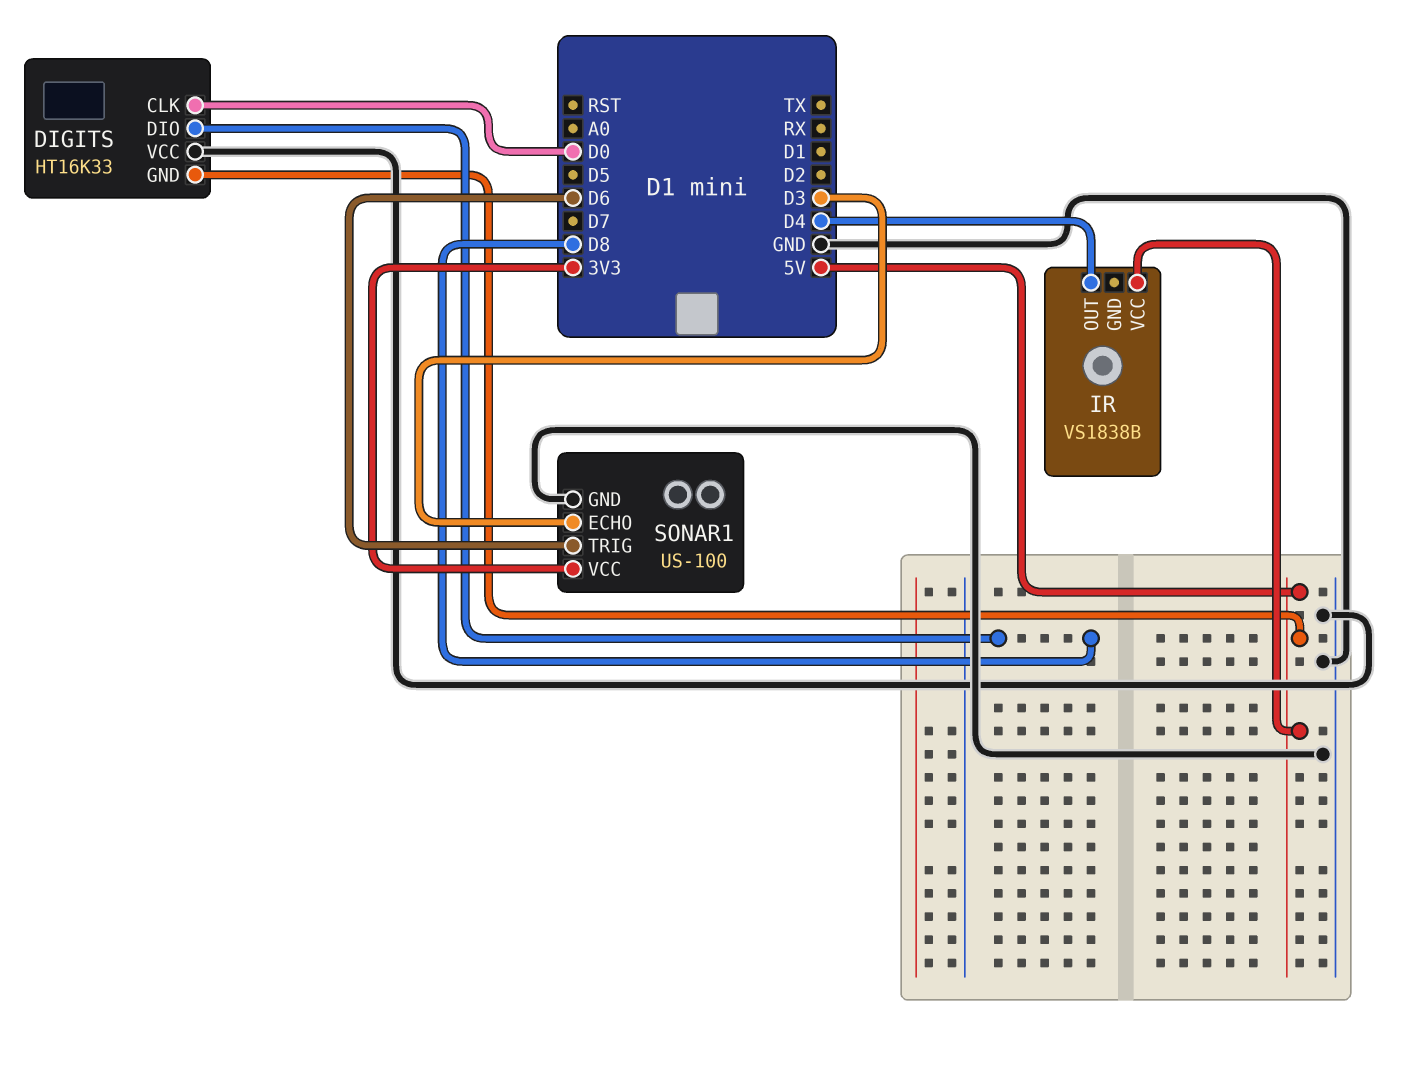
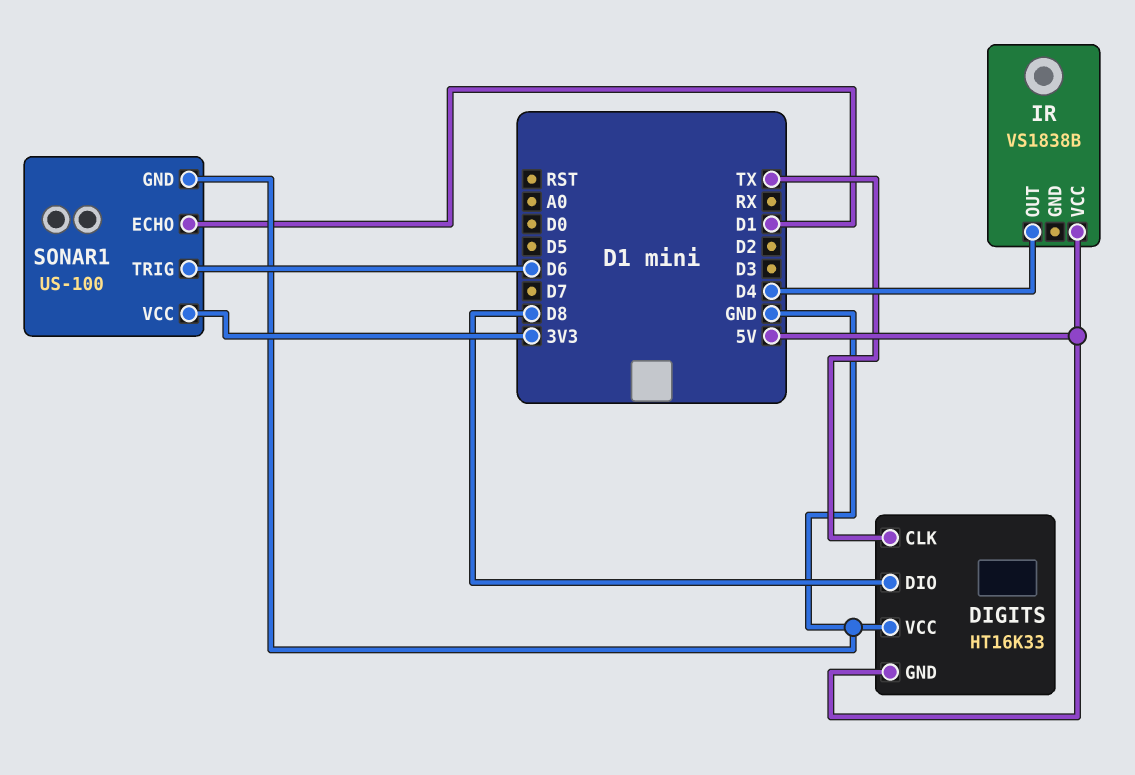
DIGITS pin CLK: D0 -> TX
SONAR1 pin ECHO: D3 -> D1

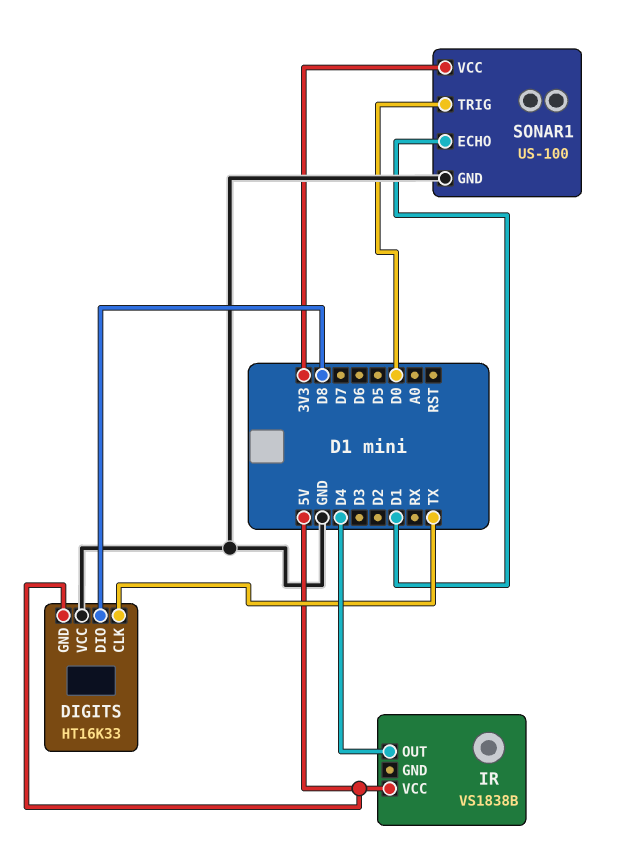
SONAR1 pin TRIG: D6 -> D0

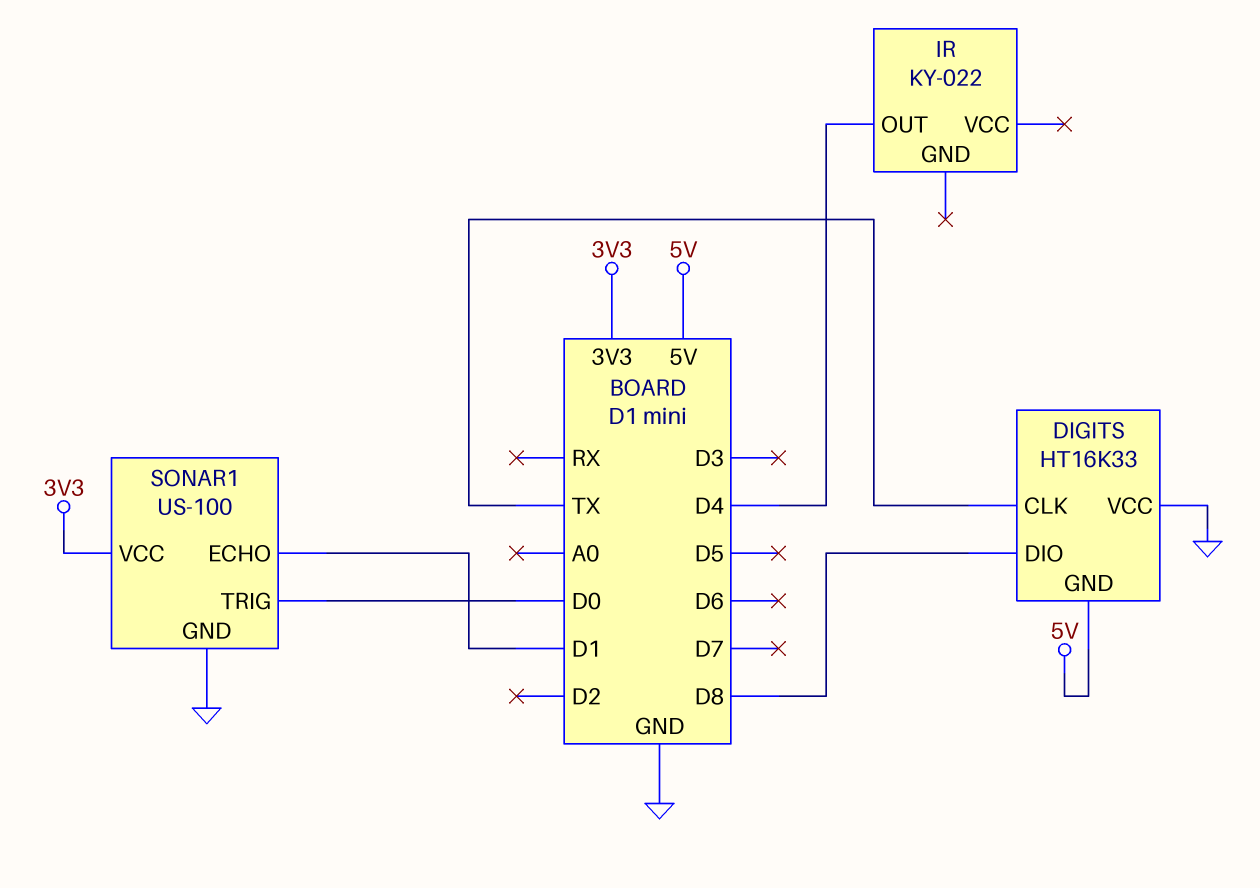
IR: VS1838B -> KY-022
IR pin VCC: 5V -> none

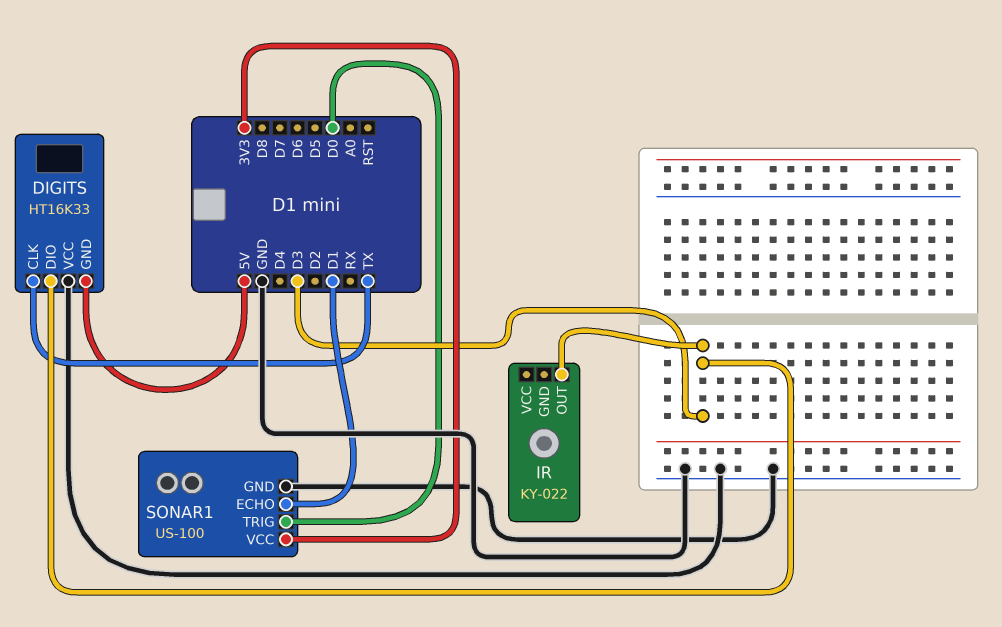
DIGITS pin DIO: D8 -> D3
IR pin OUT: D4 -> D3

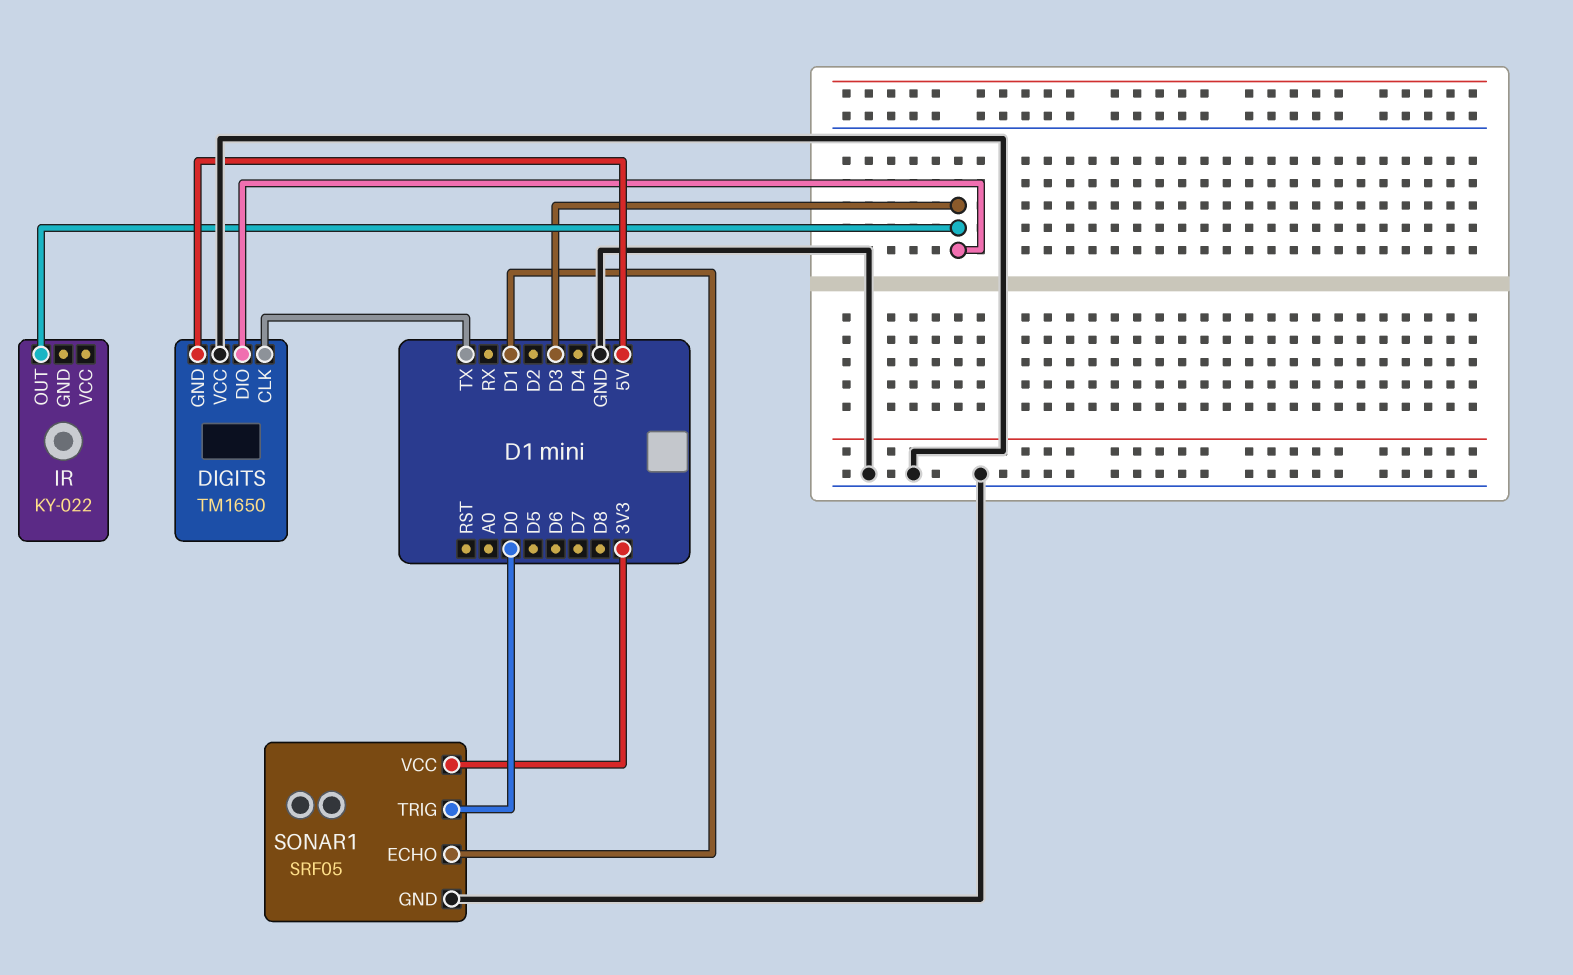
DIGITS: HT16K33 -> TM1650
SONAR1: US-100 -> SRF05

